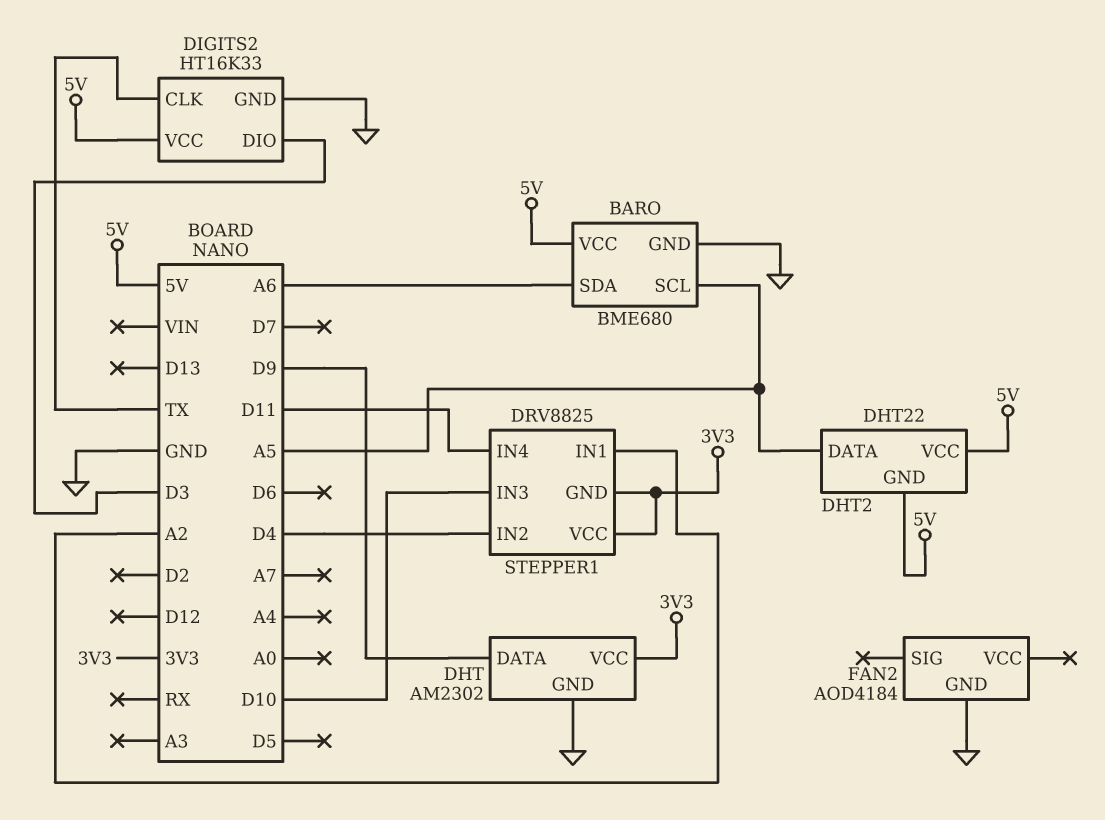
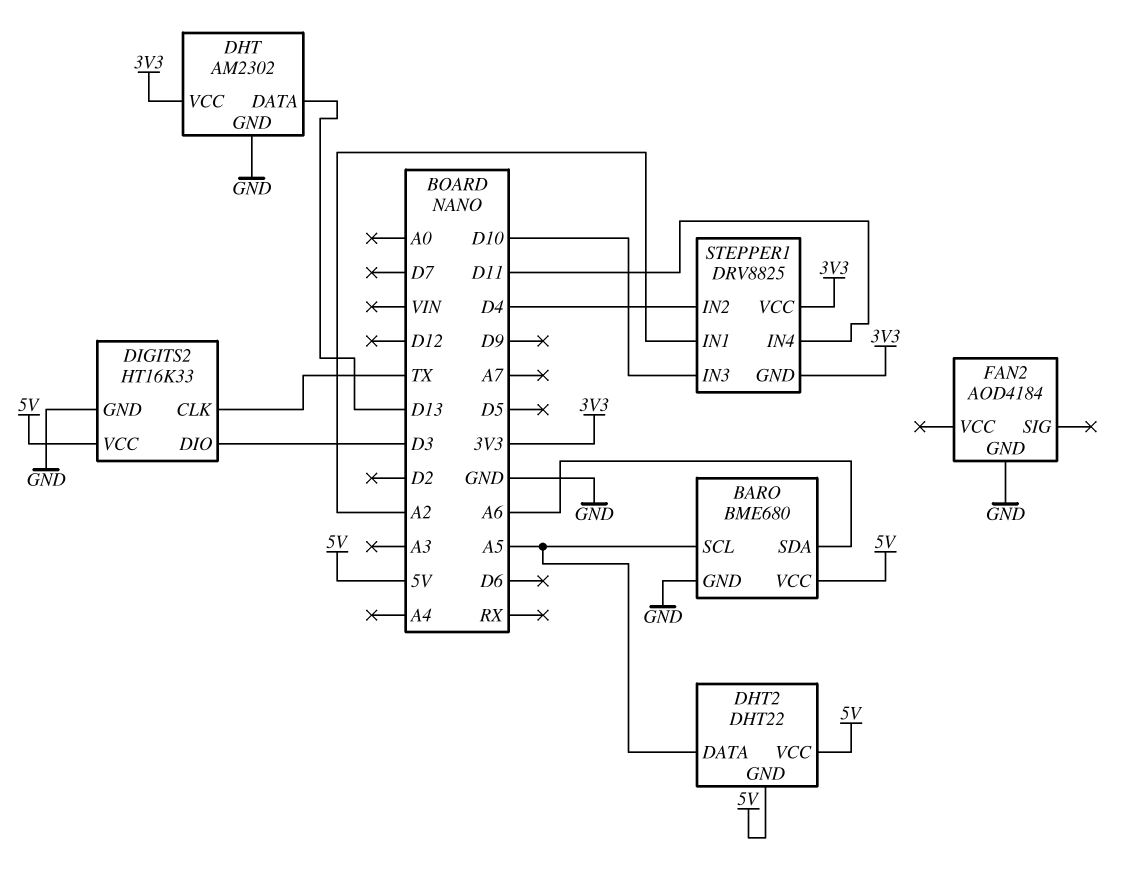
DHT pin DATA: D9 -> D13

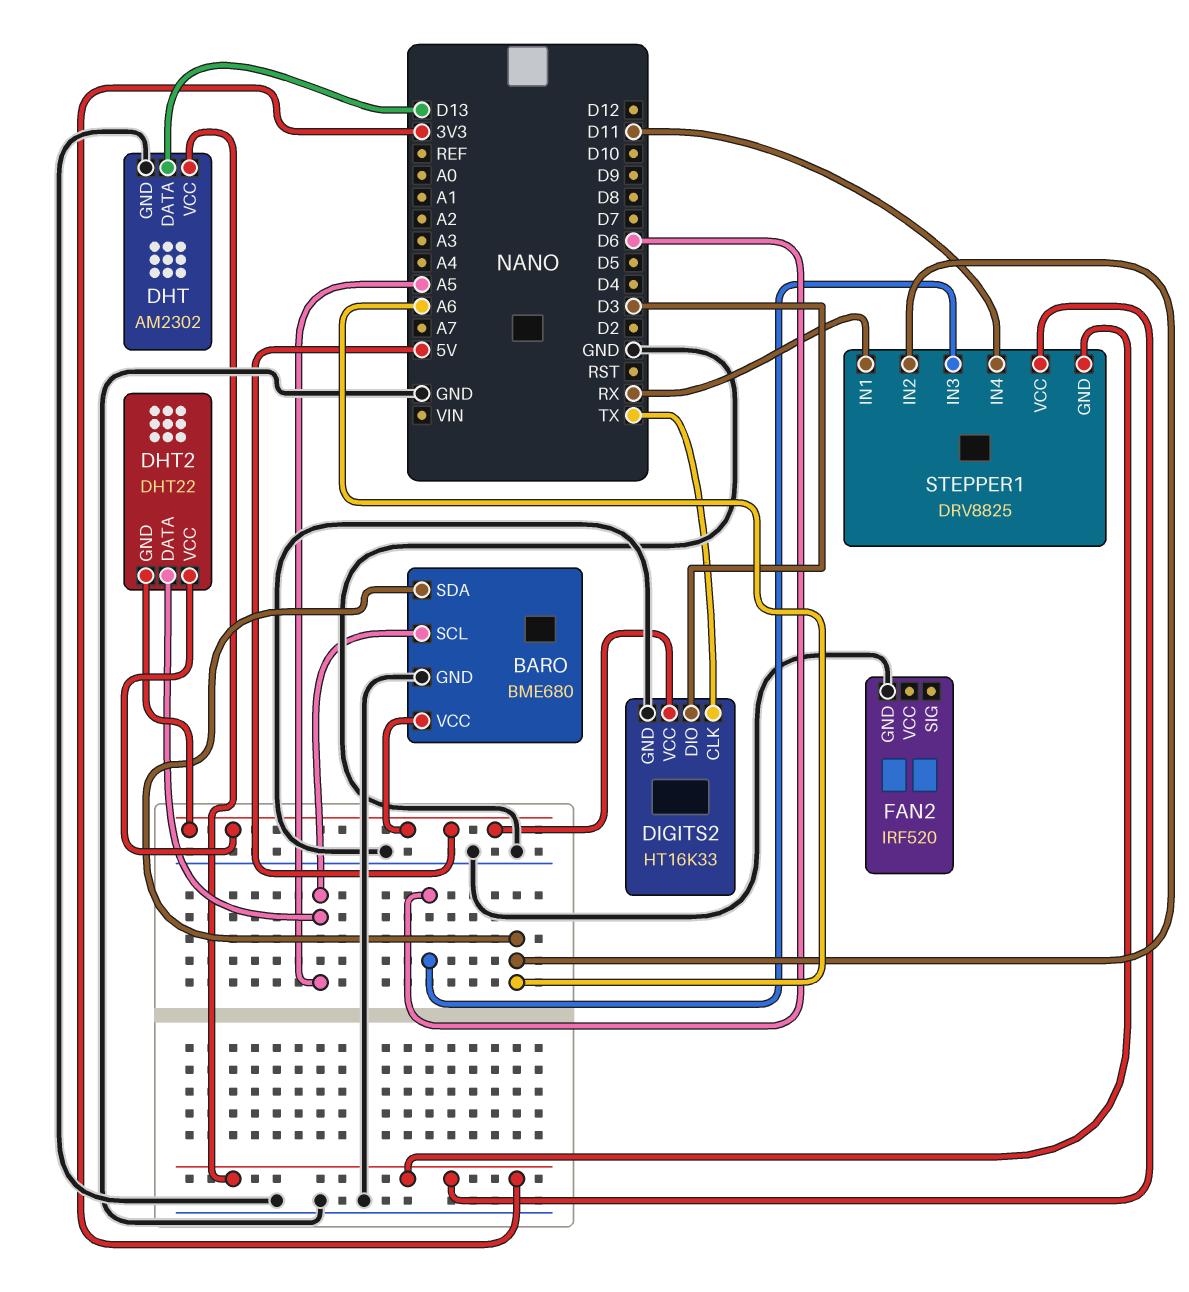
FAN2: AOD4184 -> IRF520
STEPPER1 pin IN1: A2 -> RX
STEPPER1 pin IN2: D4 -> A6
STEPPER1 pin IN3: D10 -> D6

